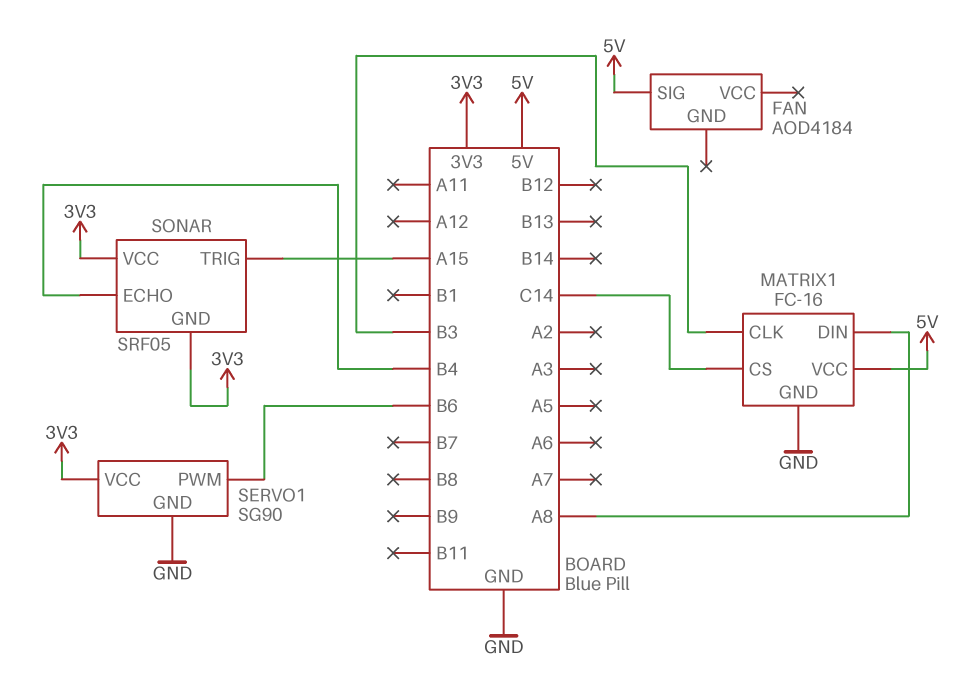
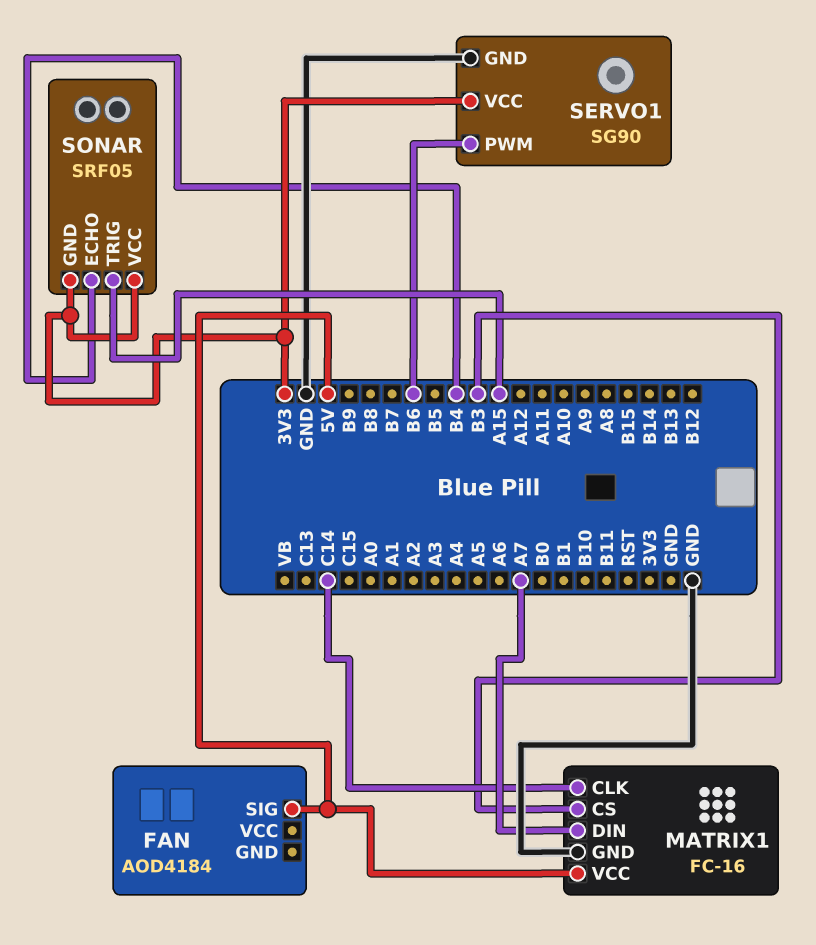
MATRIX1 pin CLK: B3 -> C14
MATRIX1 pin CS: C14 -> B3
MATRIX1 pin DIN: A8 -> A7

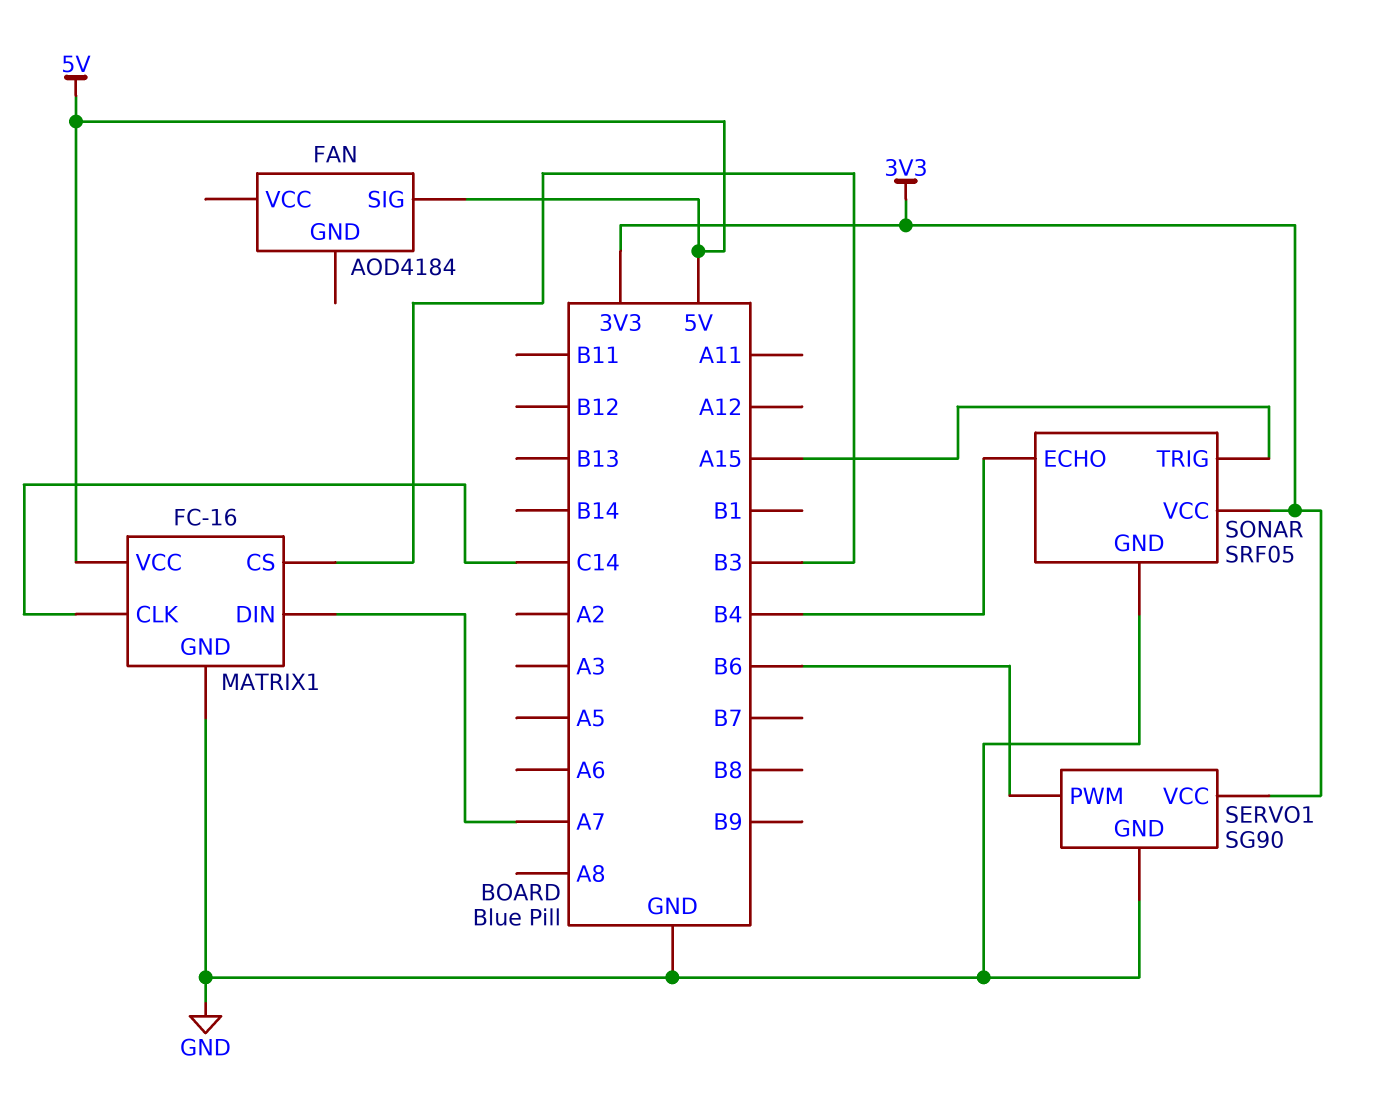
SONAR pin GND: 3V3 -> GND

